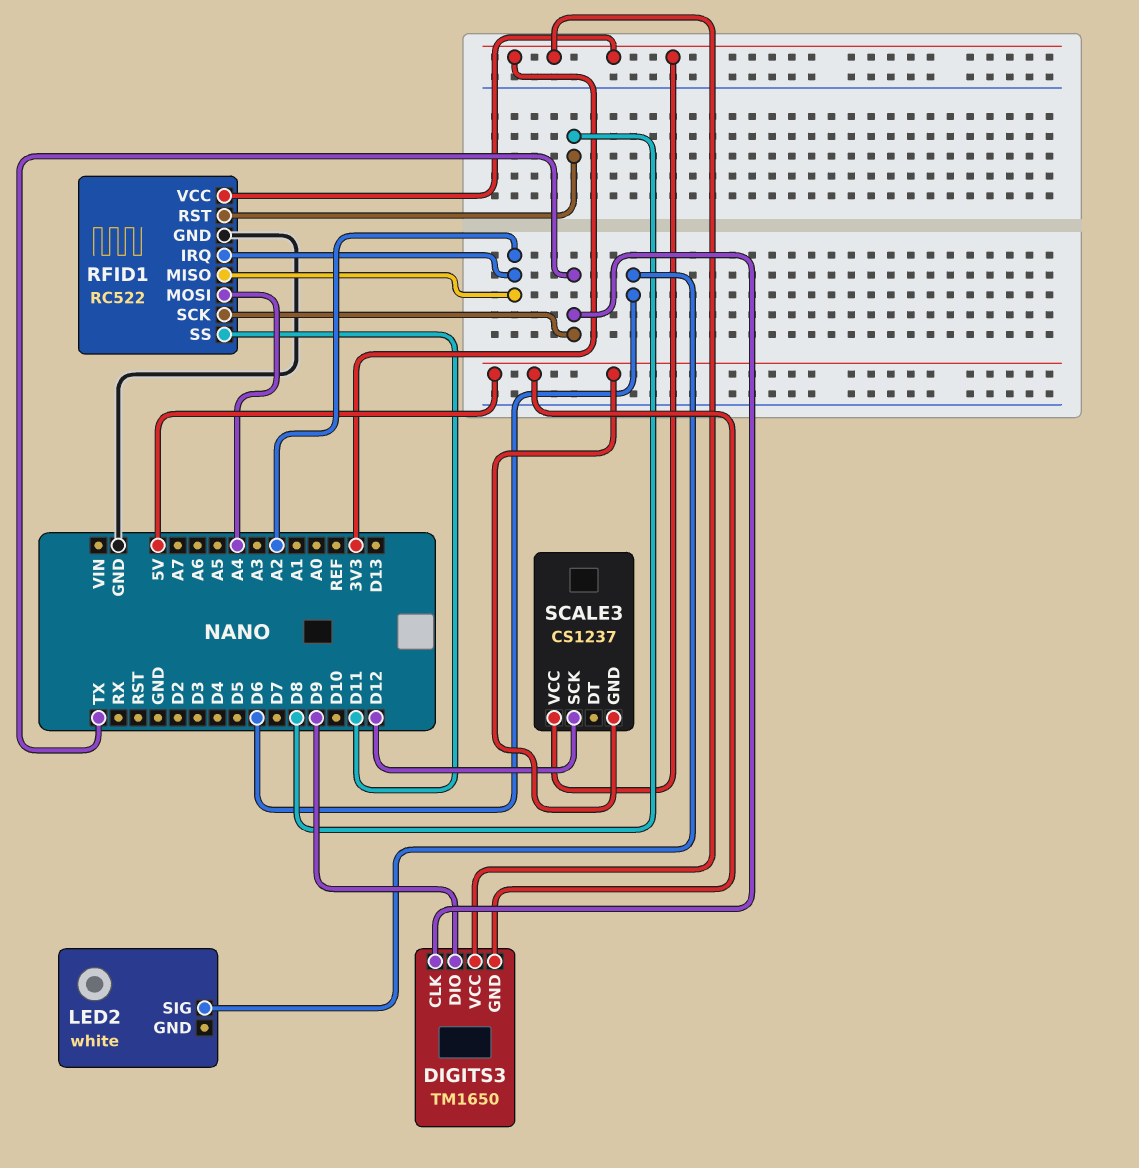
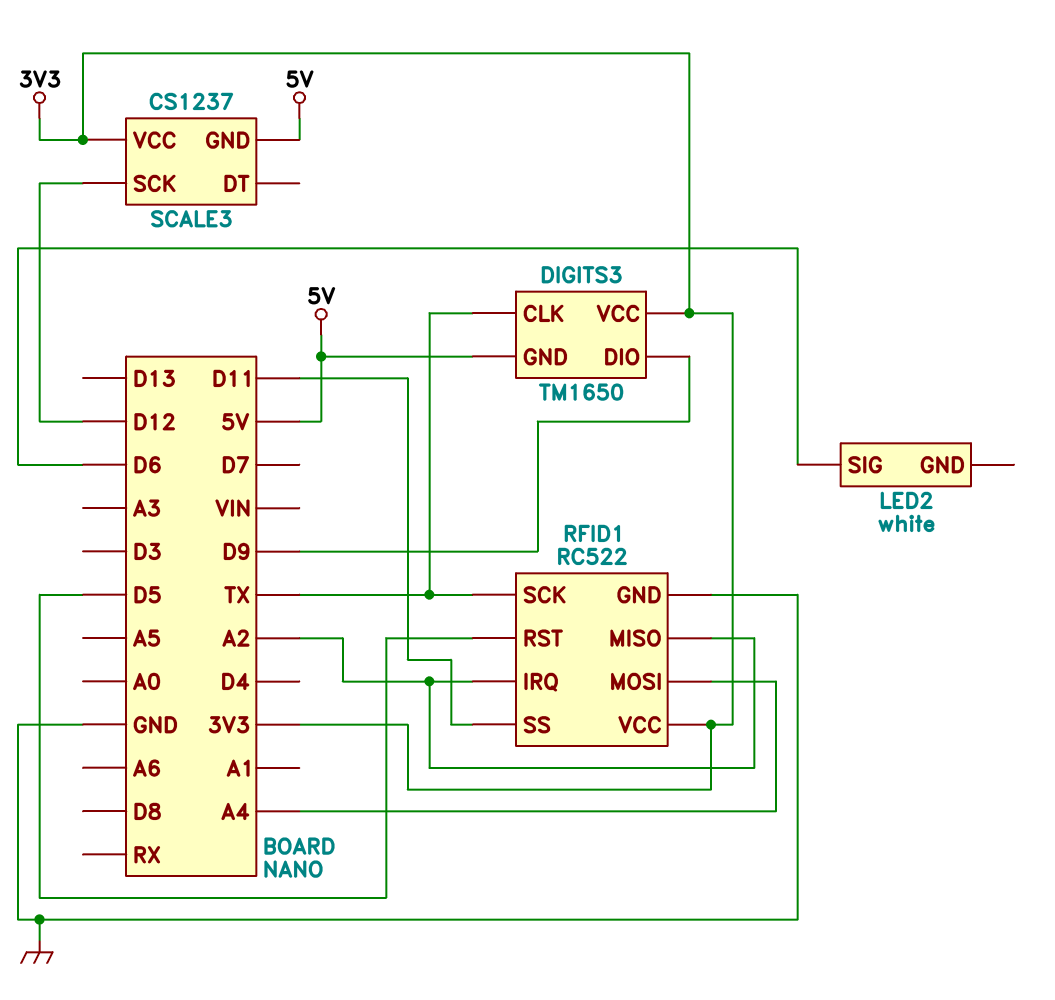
RFID1 pin RST: D8 -> D5

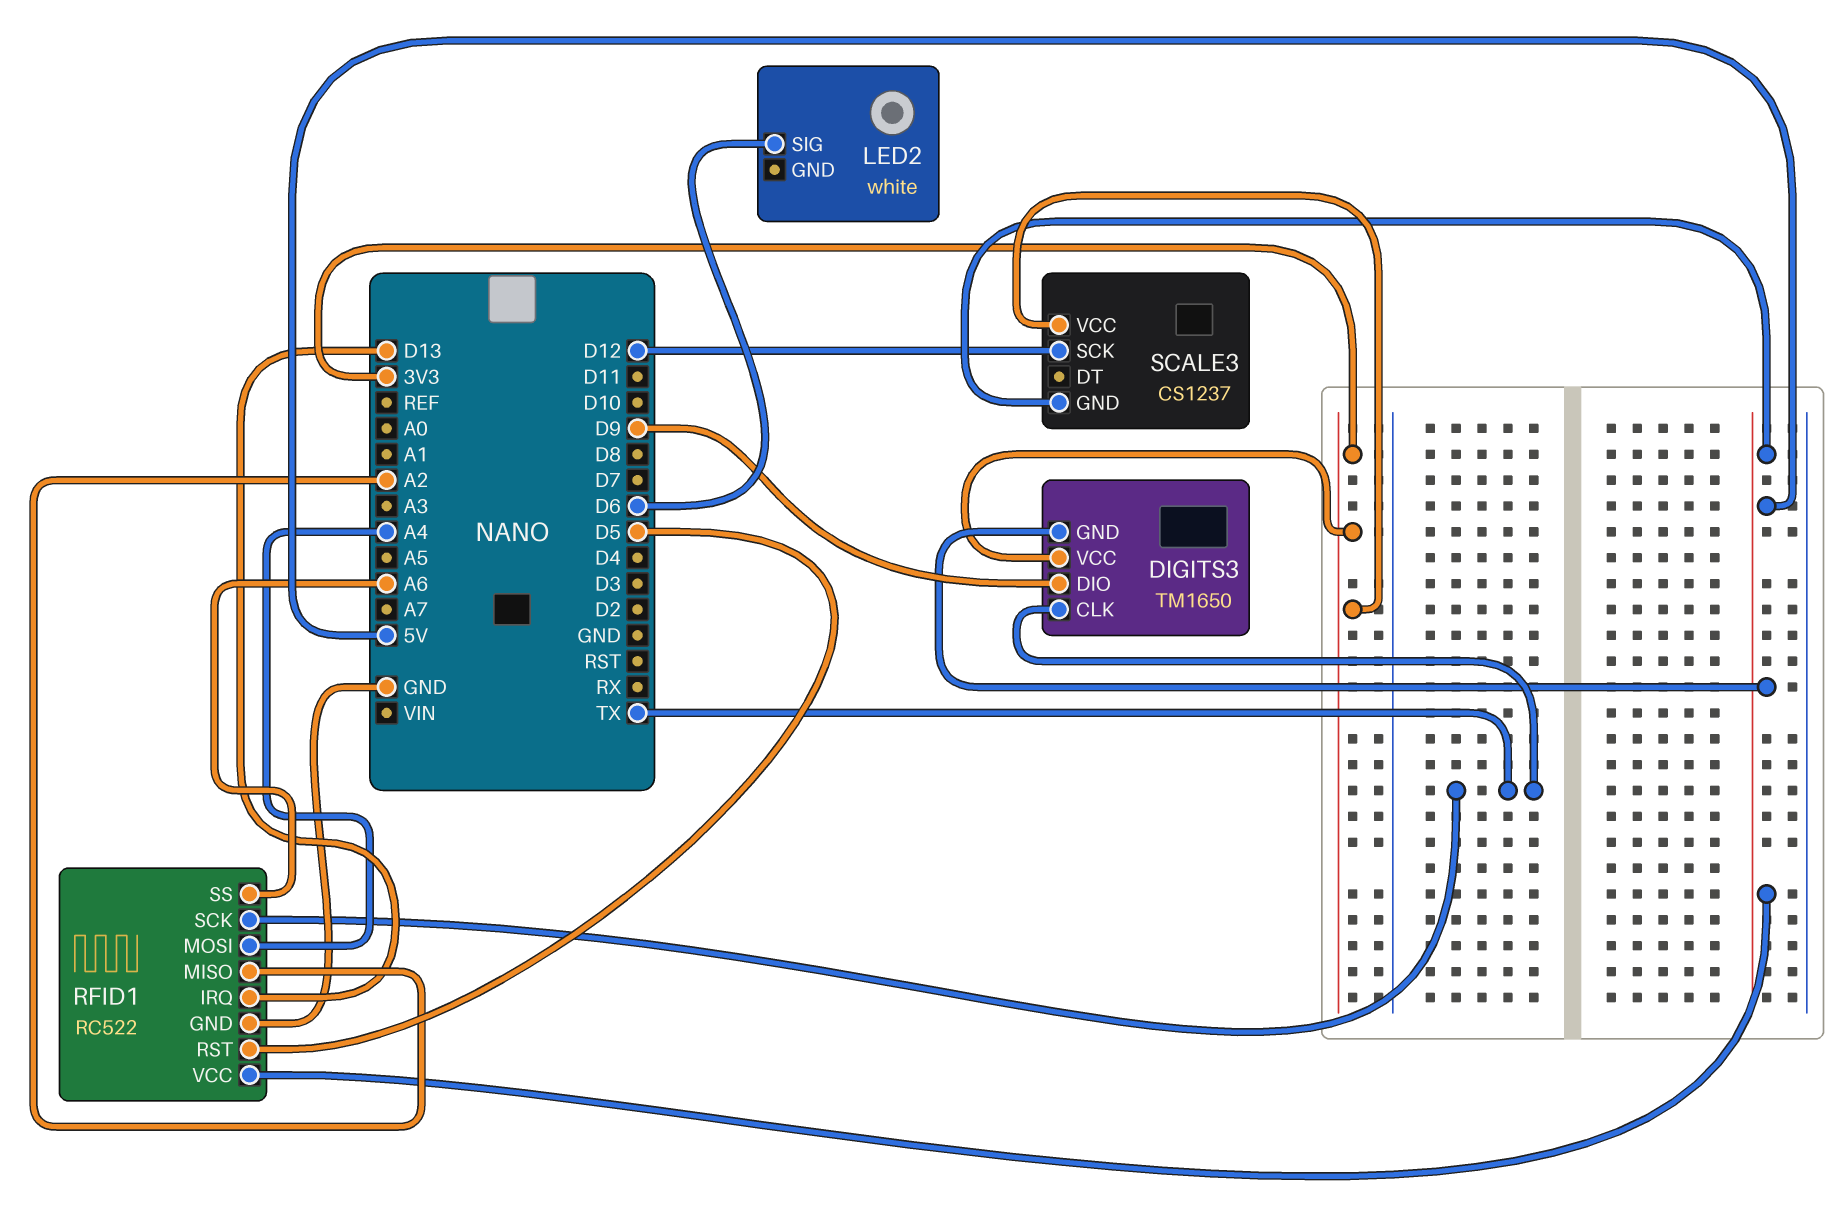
RFID1 pin IRQ: A2 -> D13
RFID1 pin SS: D11 -> A6
RFID1 pin VCC: 3V3 -> 5V

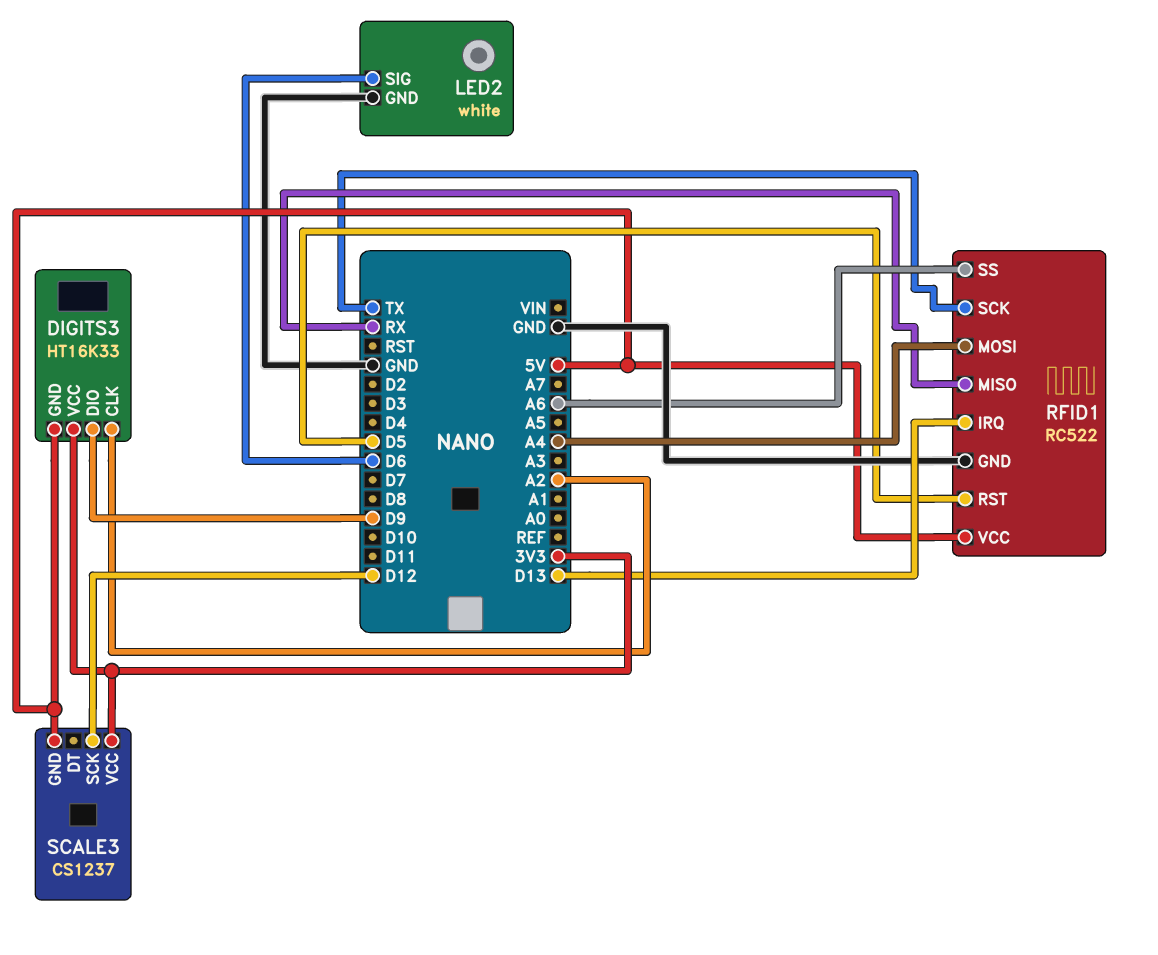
DIGITS3: TM1650 -> HT16K33
DIGITS3 pin CLK: TX -> A2
LED2 pin GND: none -> GND
RFID1 pin MISO: A2 -> RX

